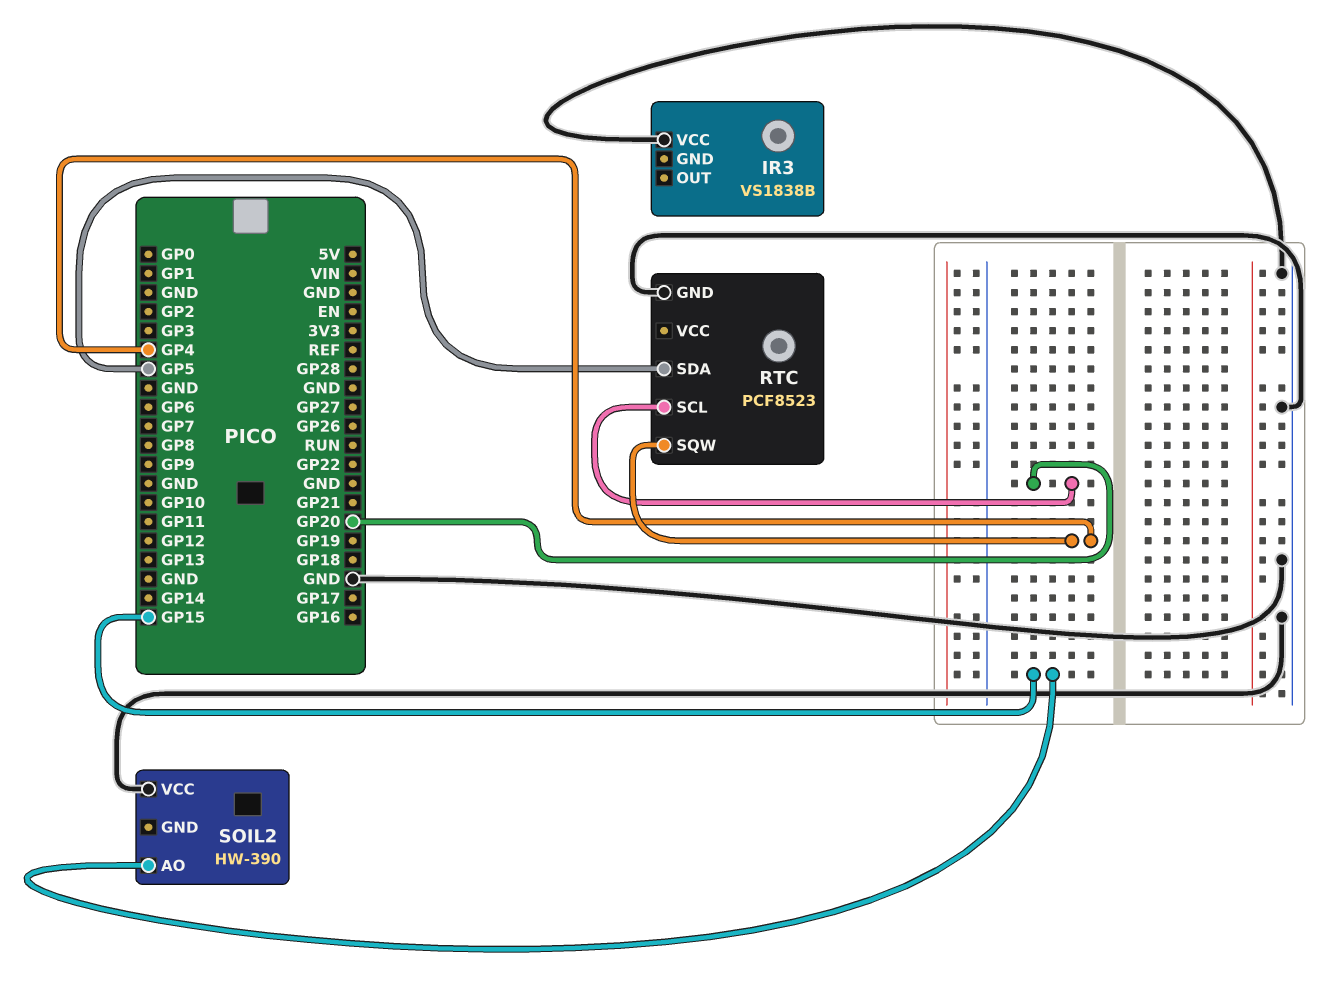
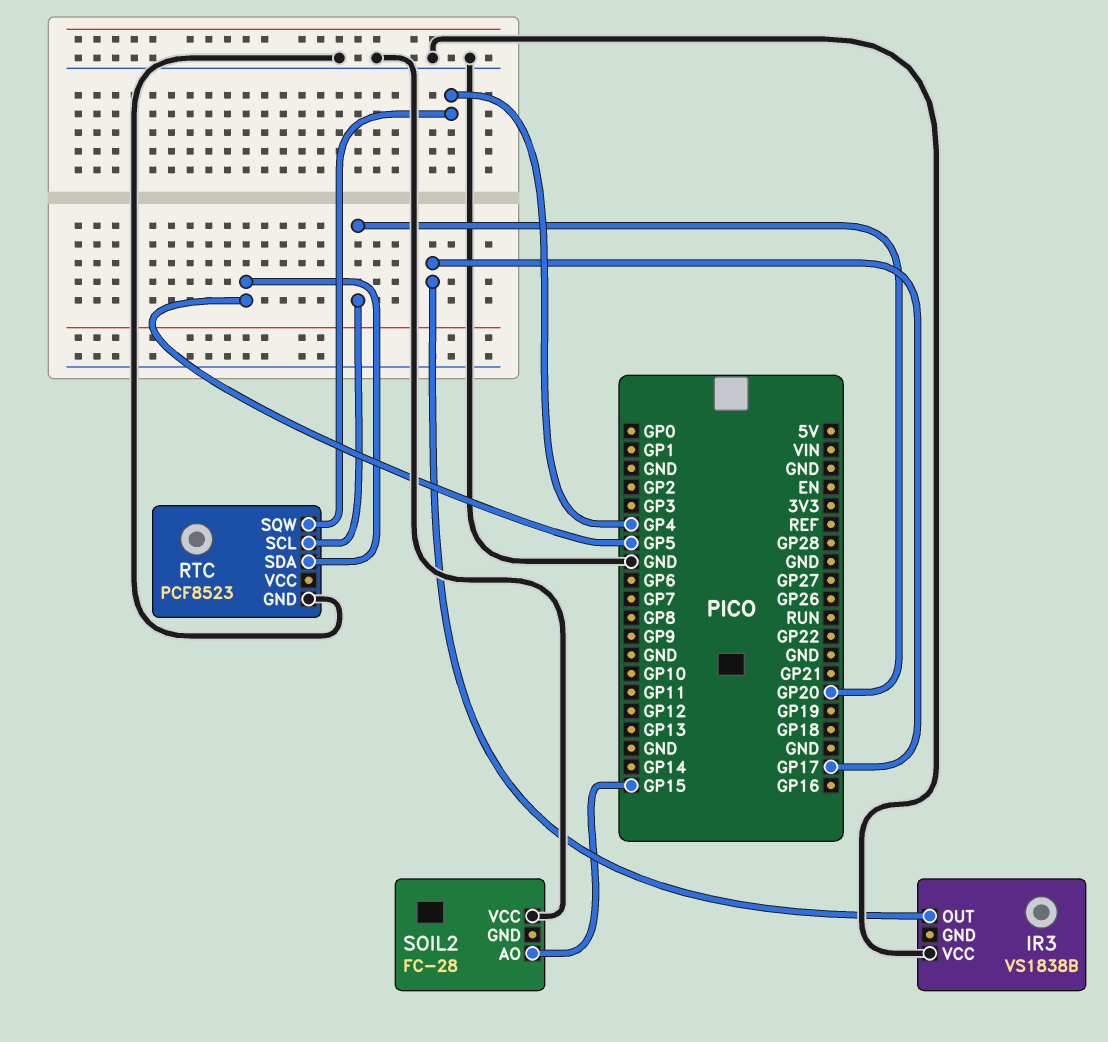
IR3 pin OUT: none -> GP17
SOIL2: HW-390 -> FC-28

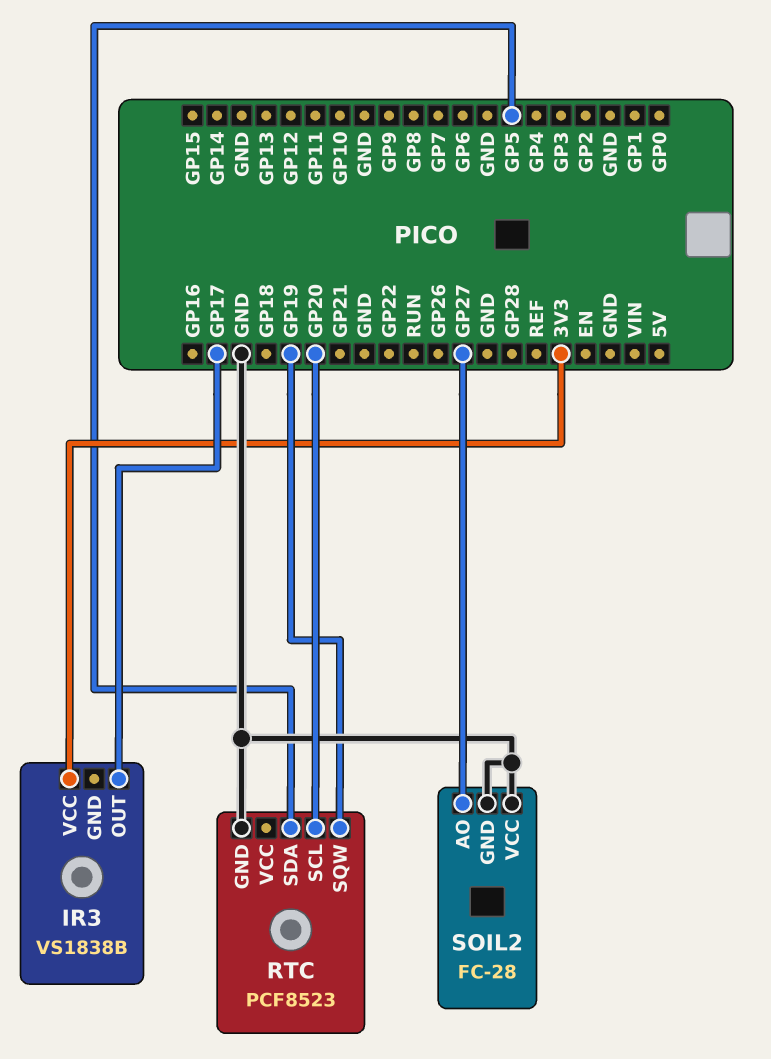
IR3 pin VCC: GND -> 3V3
RTC pin SQW: GP4 -> GP19
SOIL2 pin AO: GP15 -> GP27
SOIL2 pin GND: none -> GND

